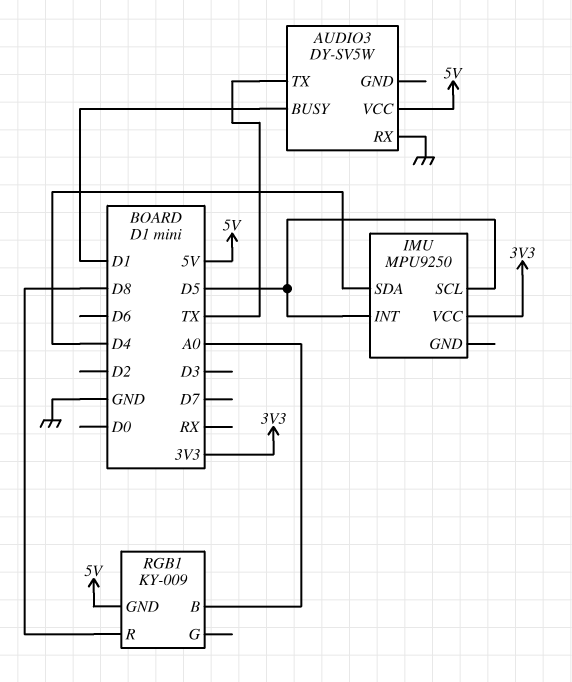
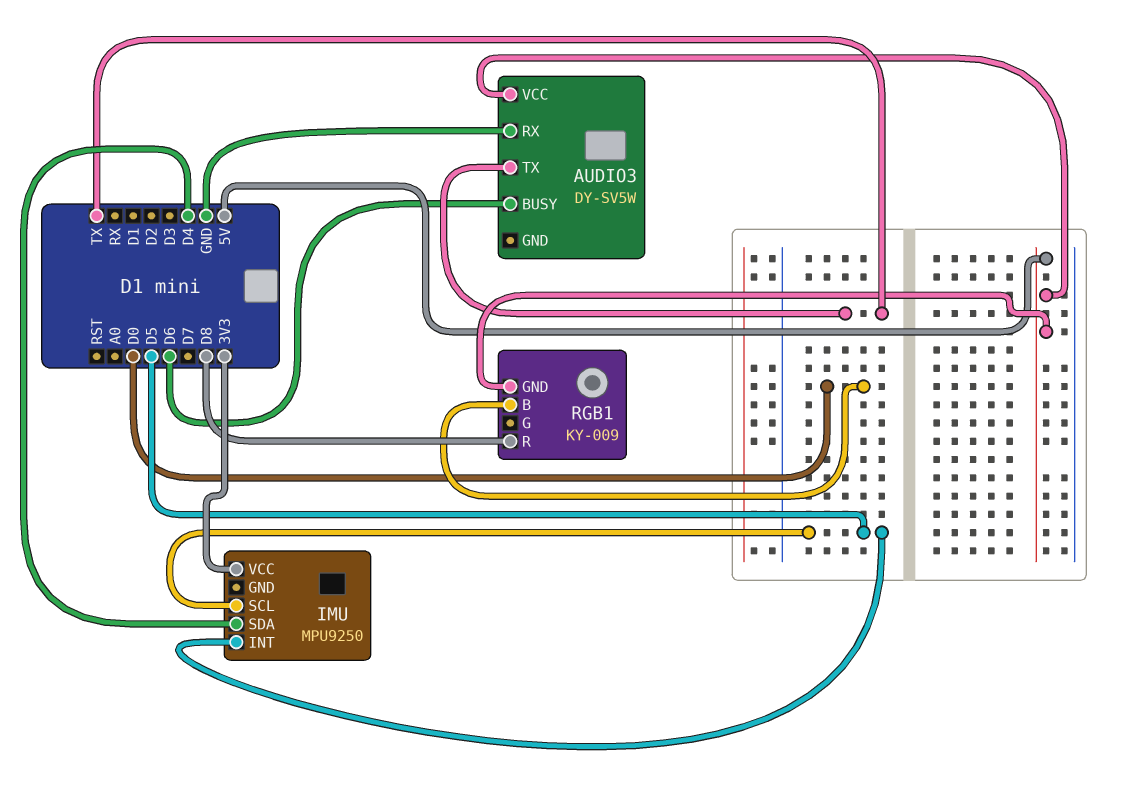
AUDIO3 pin BUSY: D1 -> D6
RGB1 pin B: A0 -> D0

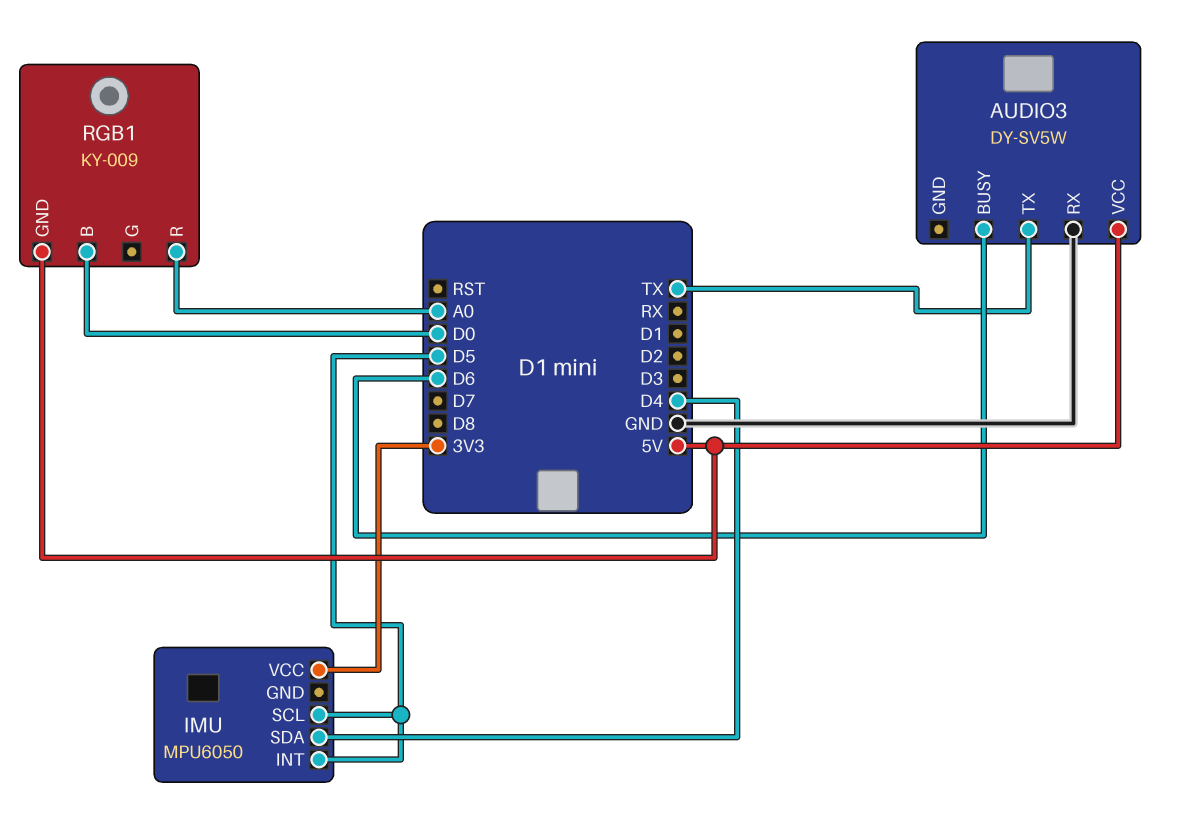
IMU: MPU9250 -> MPU6050
RGB1 pin R: D8 -> A0

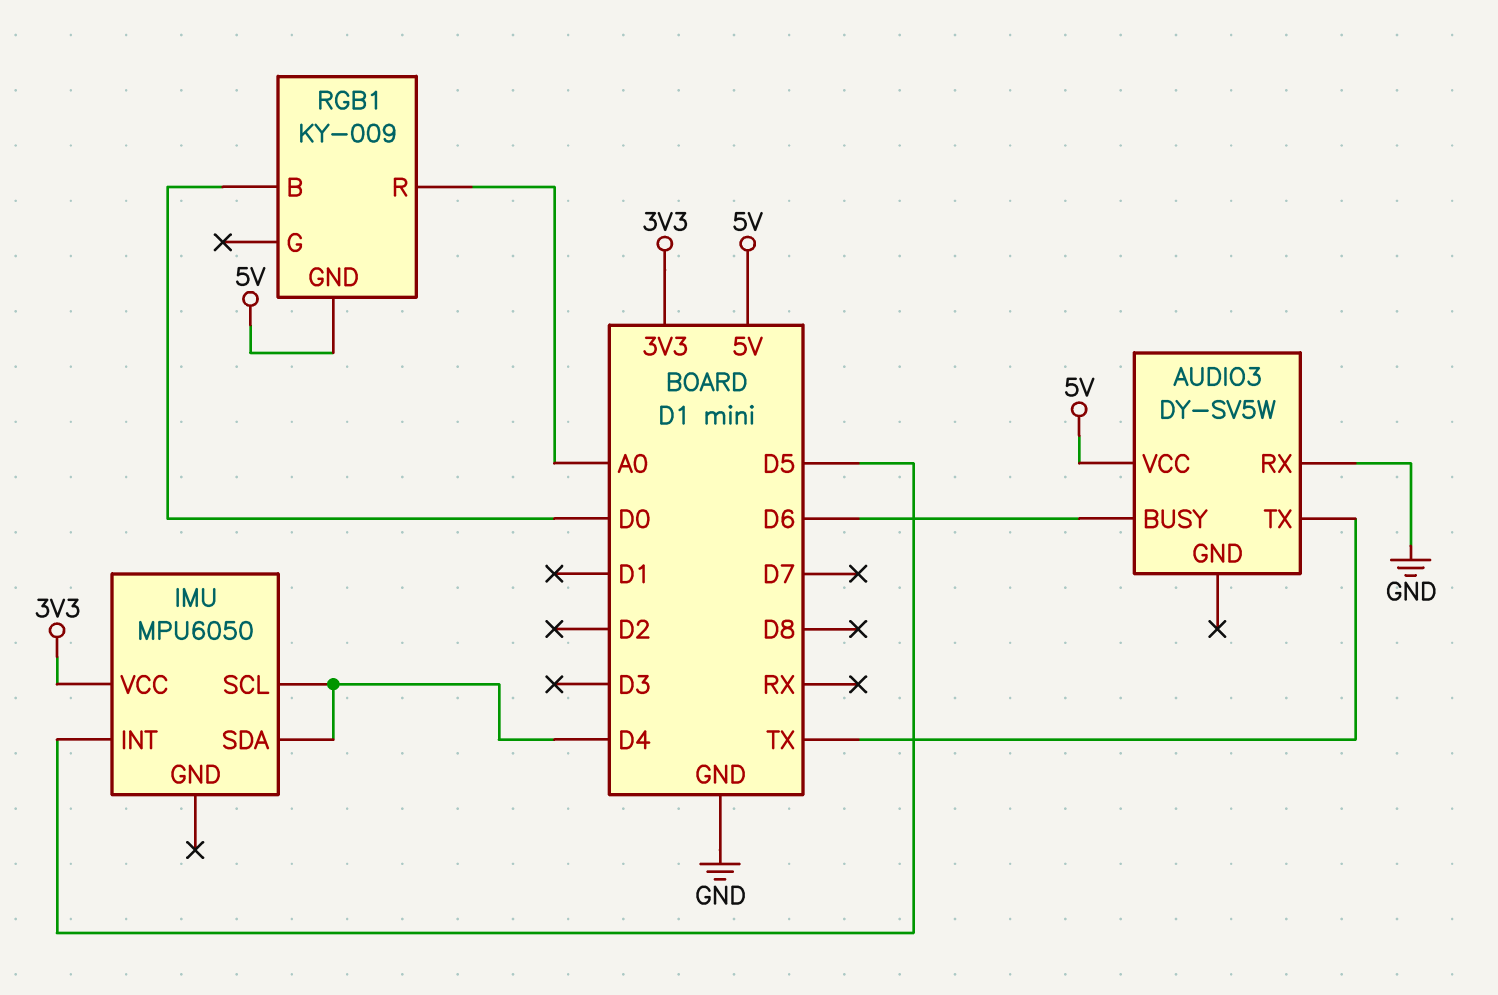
IMU pin SCL: D5 -> D4

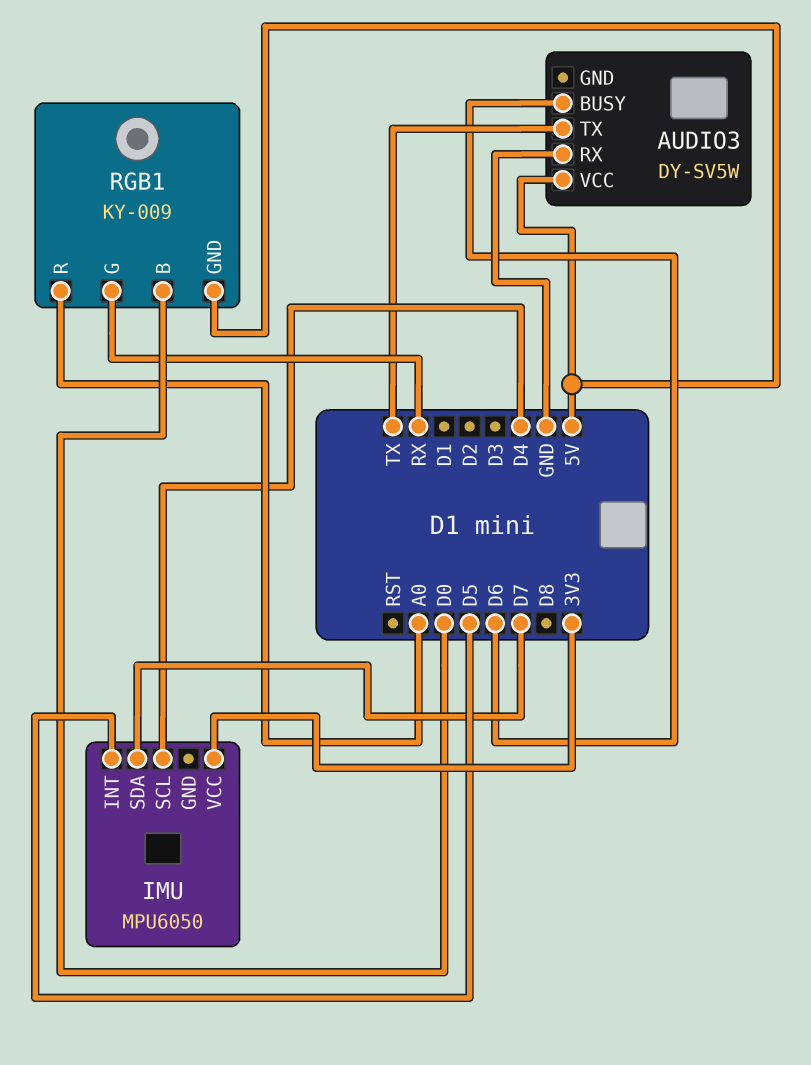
IMU pin SDA: D4 -> D7
RGB1 pin G: none -> RX

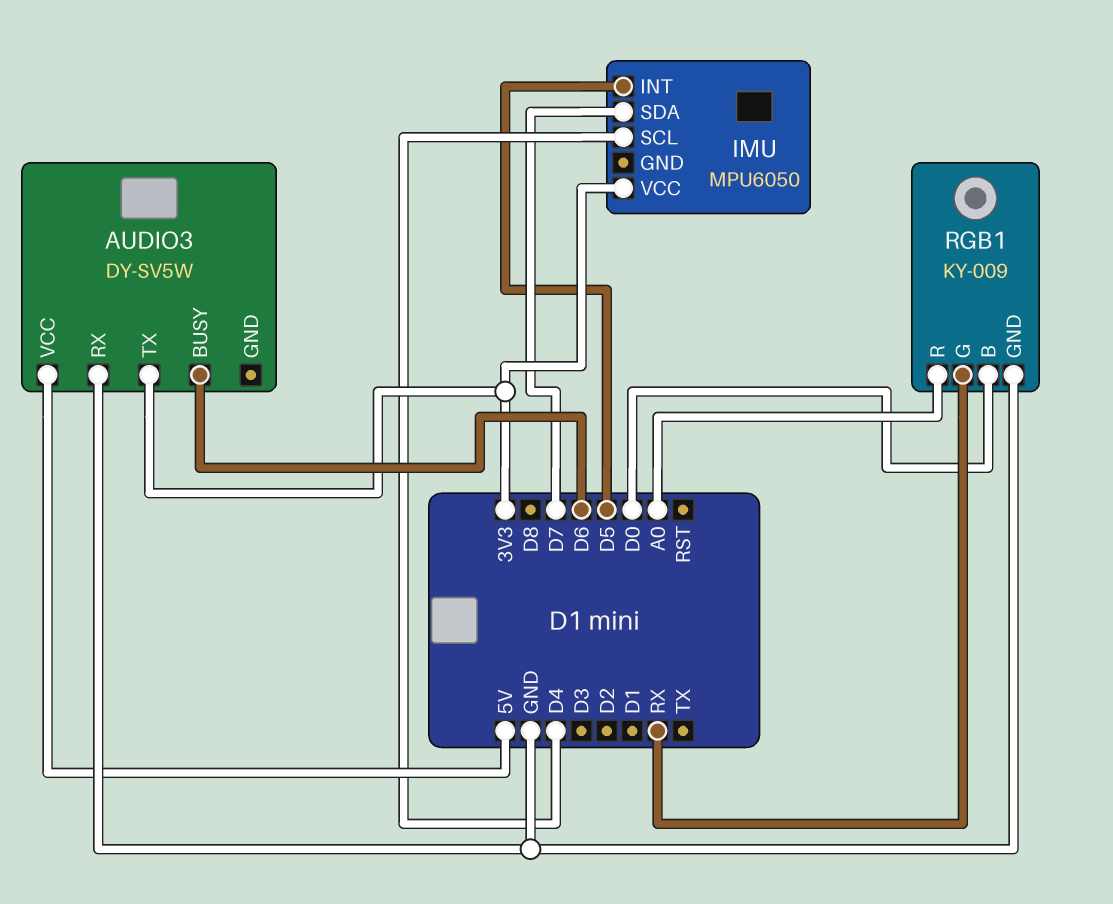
AUDIO3 pin TX: TX -> 3V3
RGB1 pin GND: 5V -> GND

